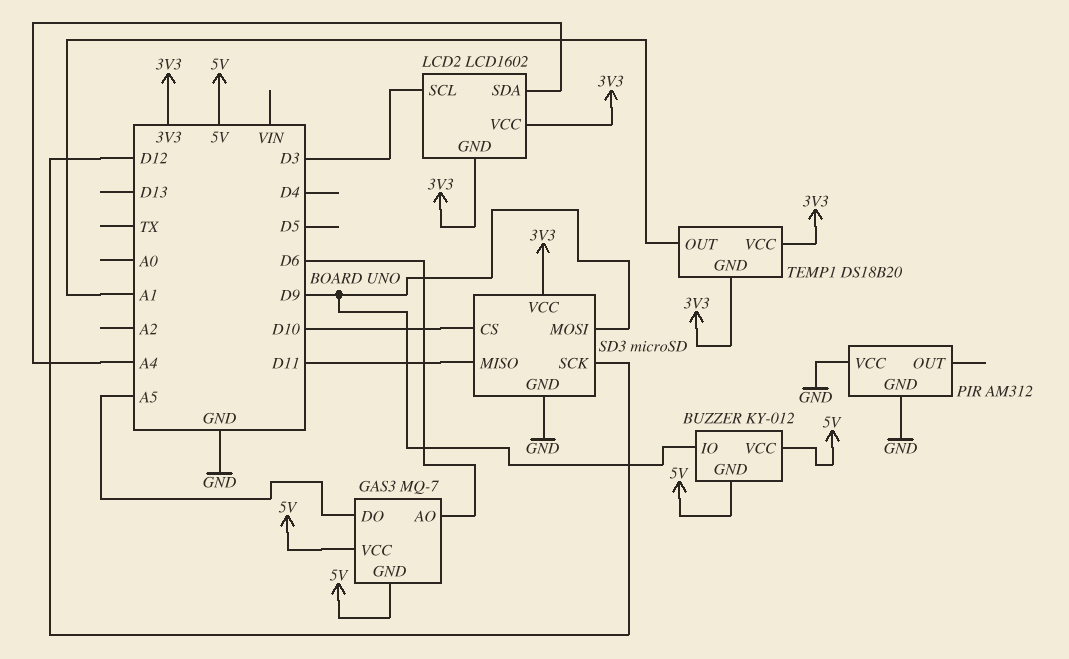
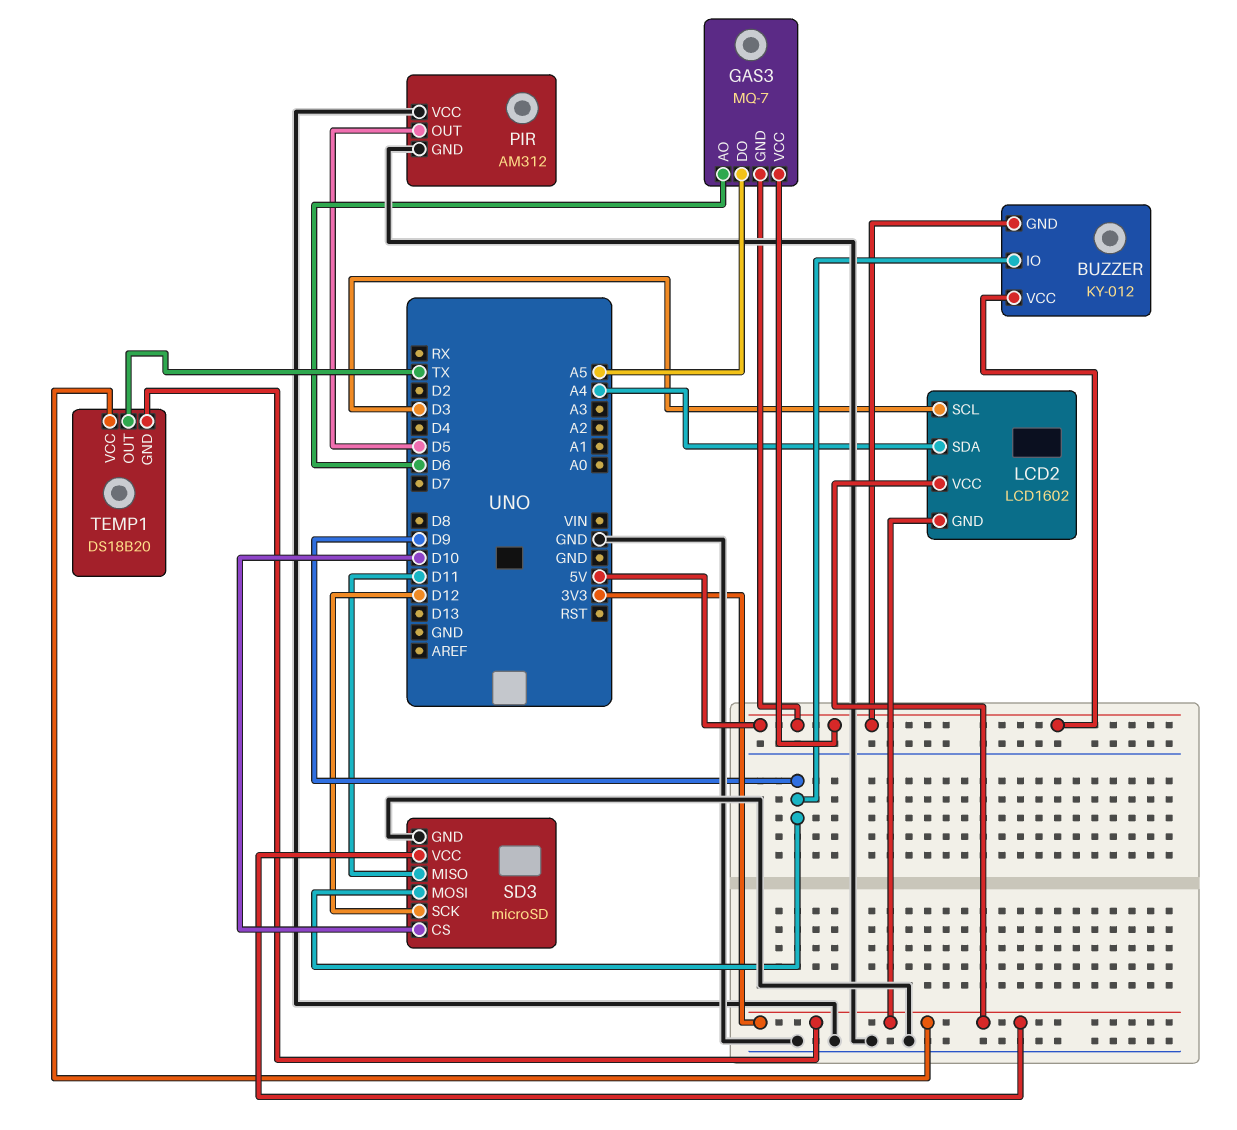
PIR pin OUT: none -> D5
TEMP1 pin OUT: A1 -> TX

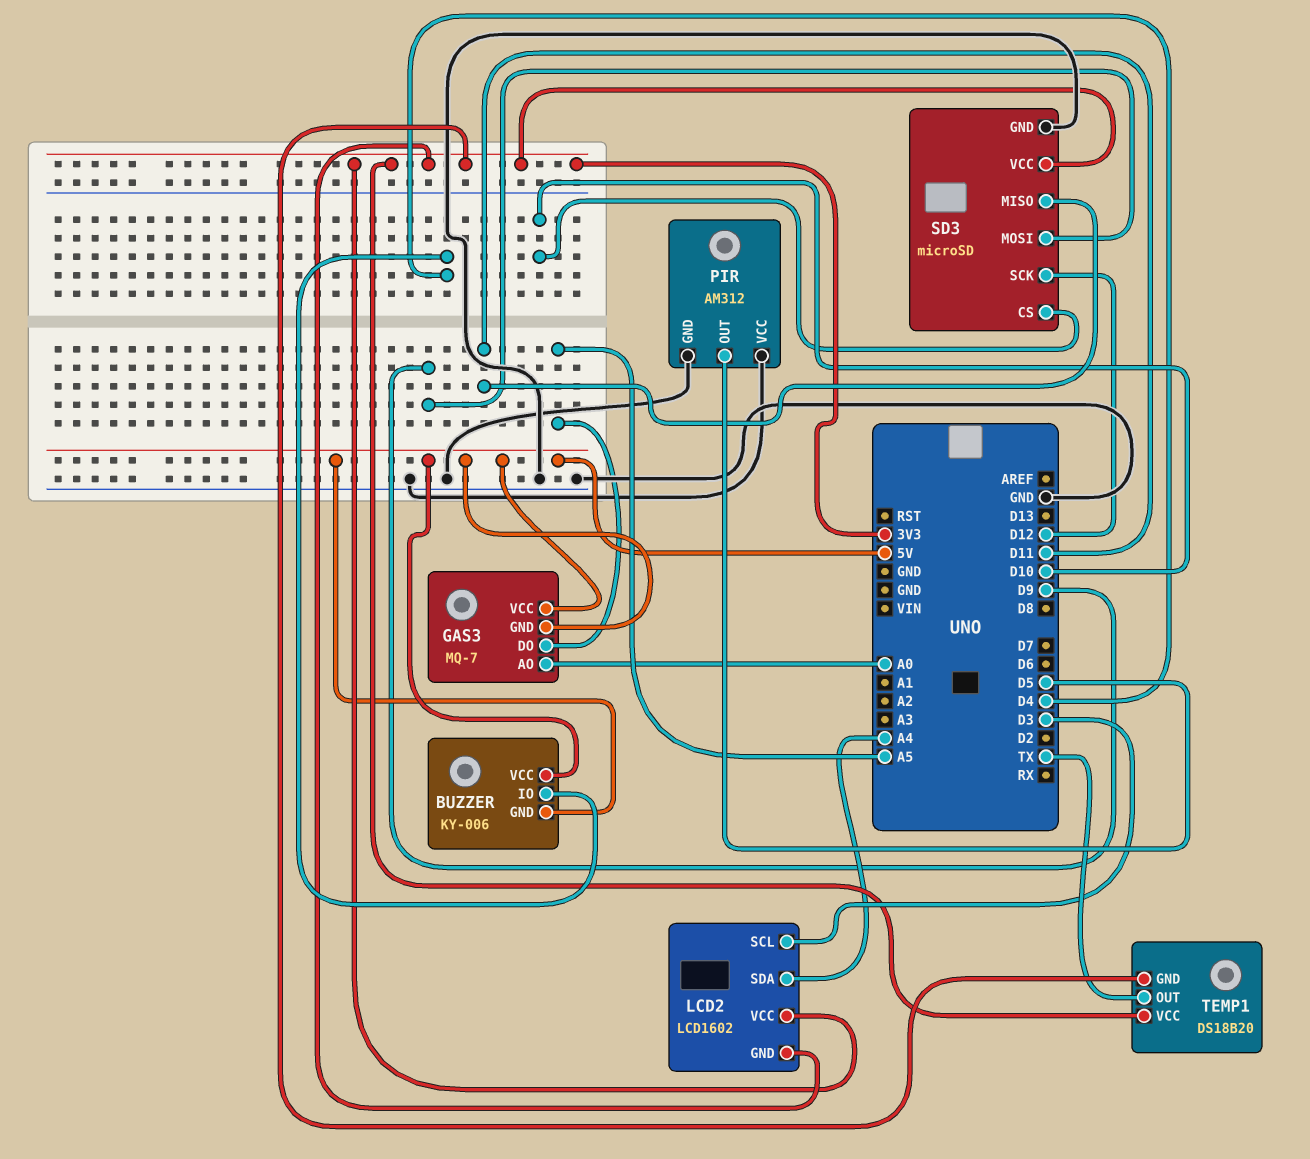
BUZZER: KY-012 -> KY-006
BUZZER pin IO: D9 -> D4
GAS3 pin AO: D6 -> A0

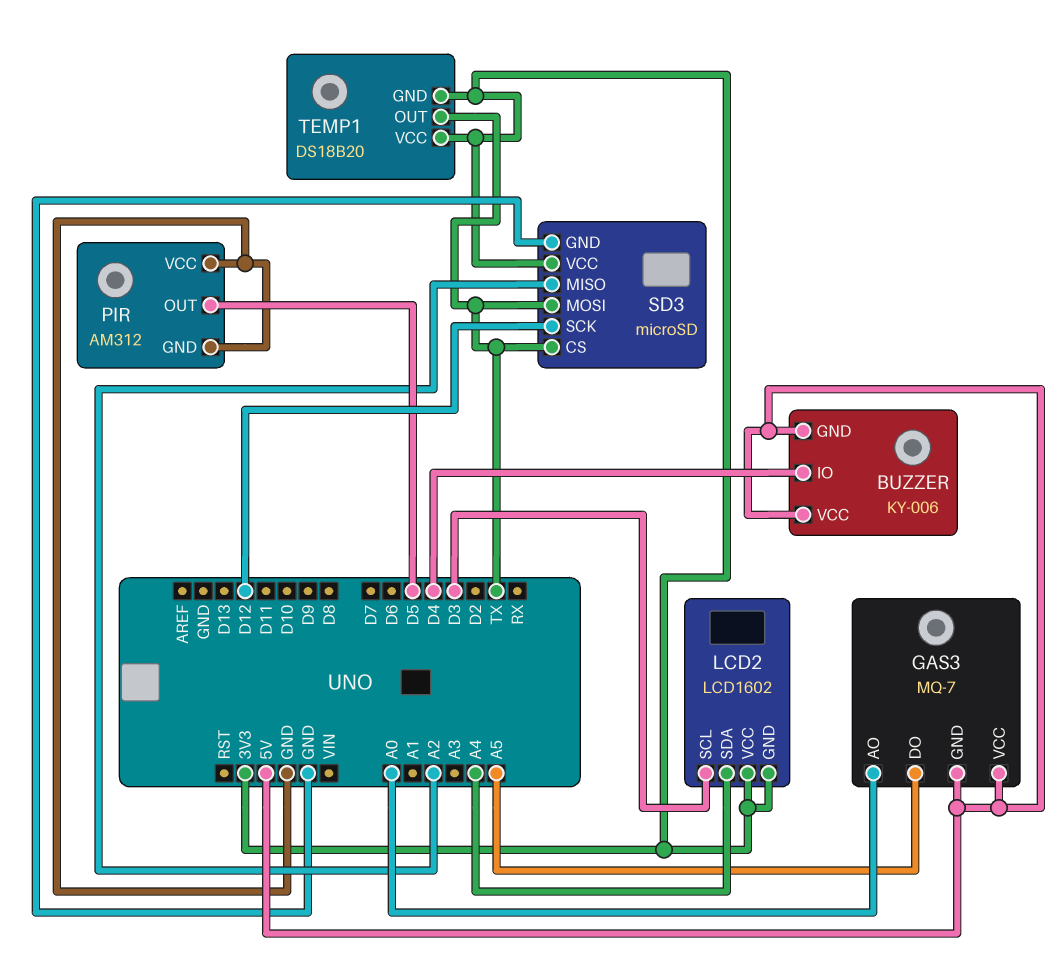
SD3 pin CS: D10 -> TX
SD3 pin MISO: D11 -> A2
SD3 pin MOSI: D9 -> TX

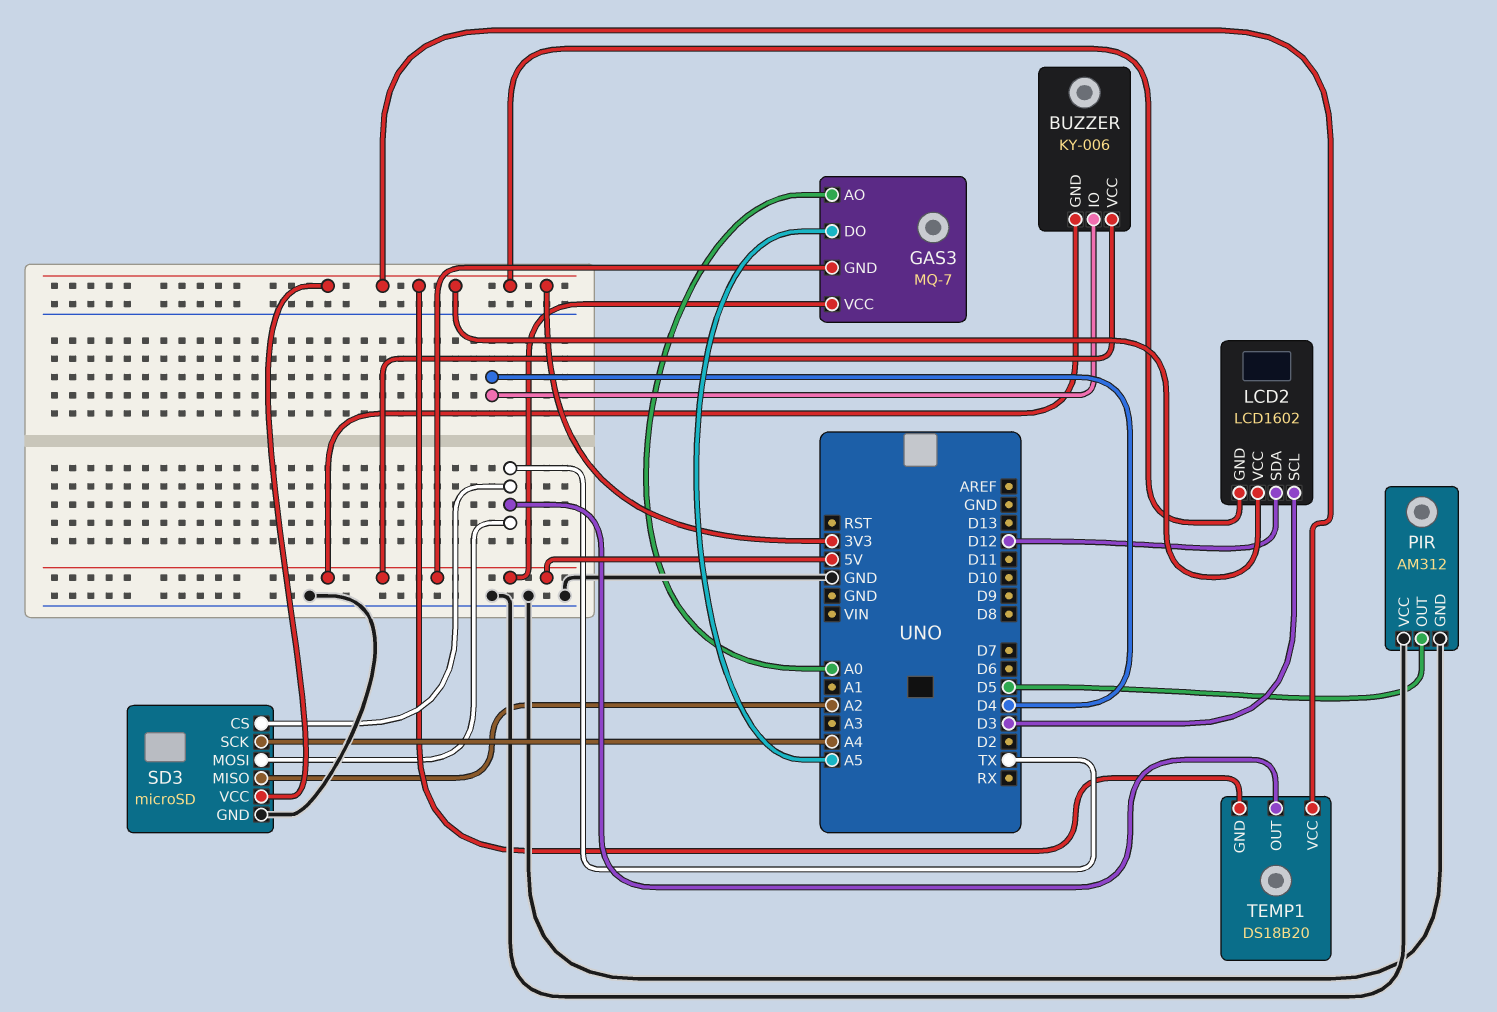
LCD2 pin SDA: A4 -> D12
SD3 pin SCK: D12 -> A4

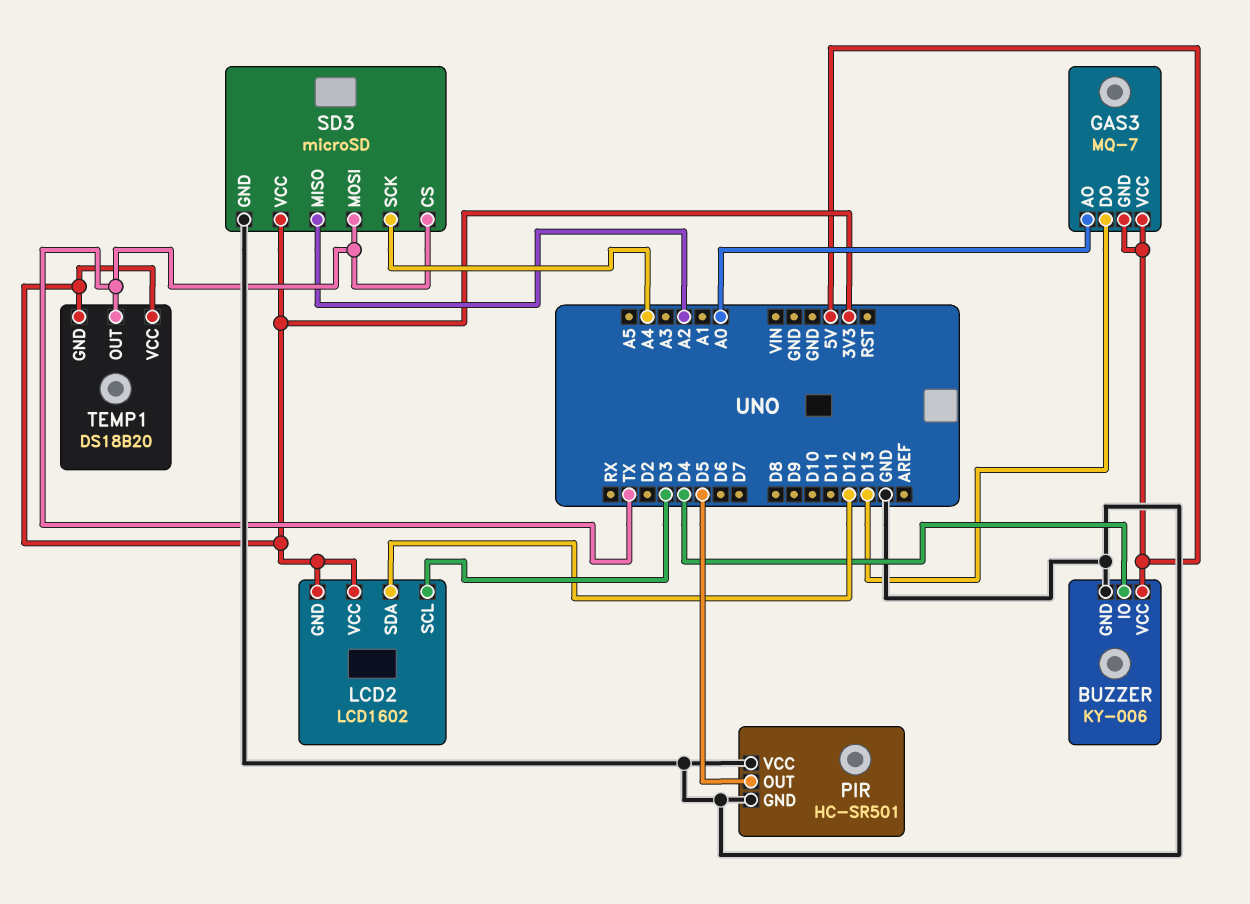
BUZZER pin GND: 5V -> GND
GAS3 pin DO: A5 -> D13
PIR: AM312 -> HC-SR501

